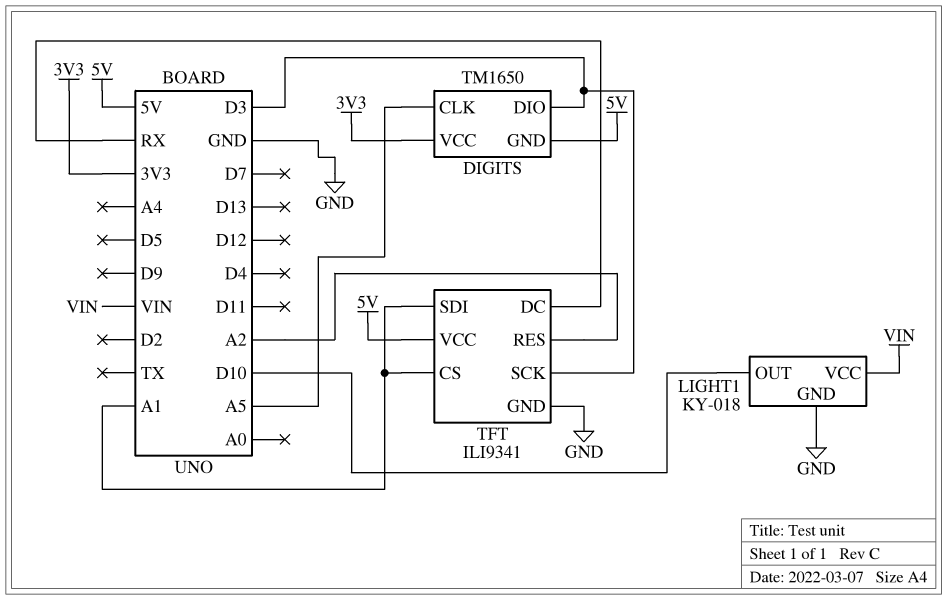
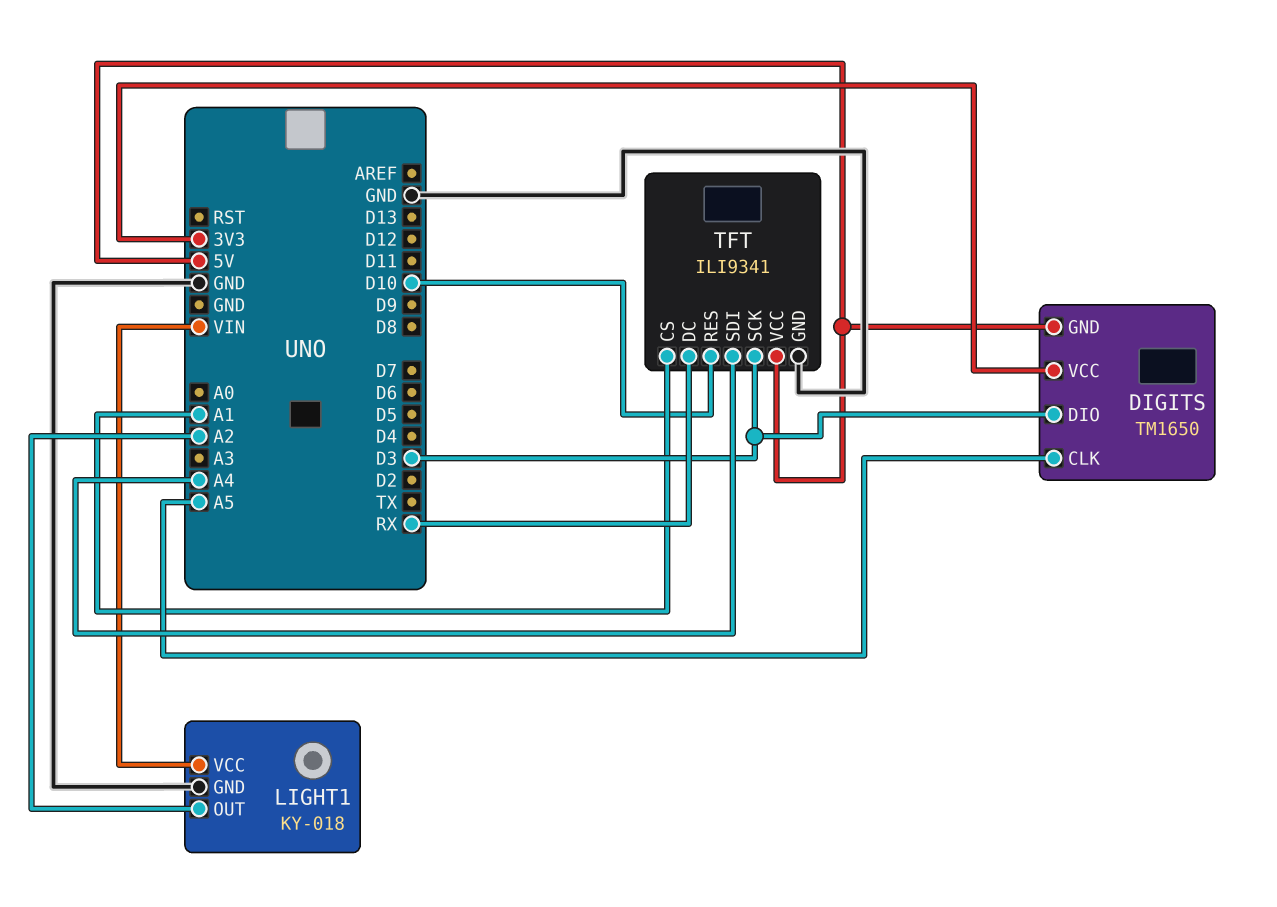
LIGHT1 pin OUT: D10 -> A2
TFT pin RES: A2 -> D10
TFT pin SDI: A1 -> A4

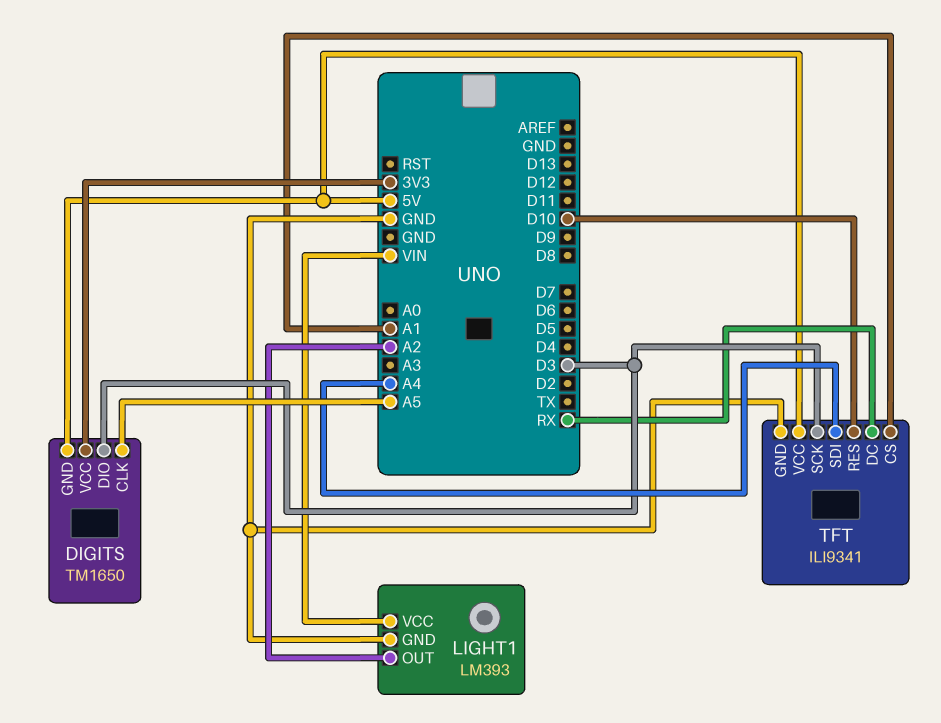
LIGHT1: KY-018 -> LM393

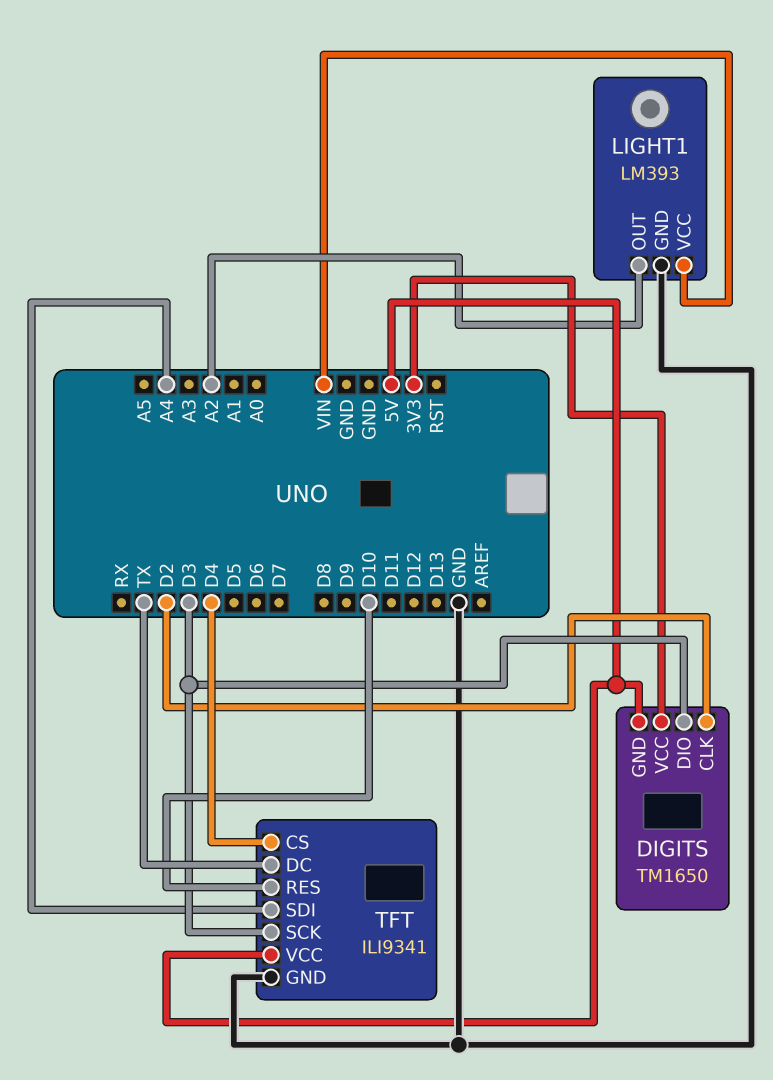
DIGITS pin CLK: A5 -> D2
TFT pin CS: A1 -> D4
TFT pin DC: RX -> TX

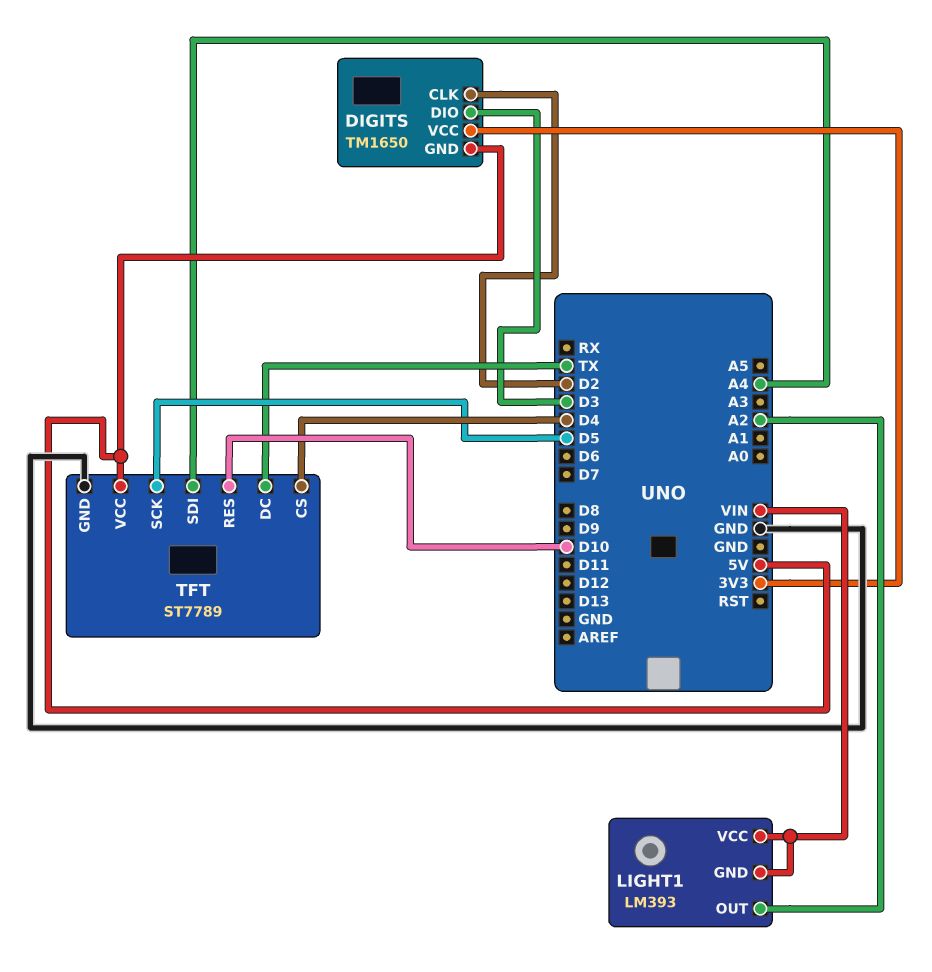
LIGHT1 pin GND: GND -> VIN
TFT: ILI9341 -> ST7789
TFT pin SCK: D3 -> D5

